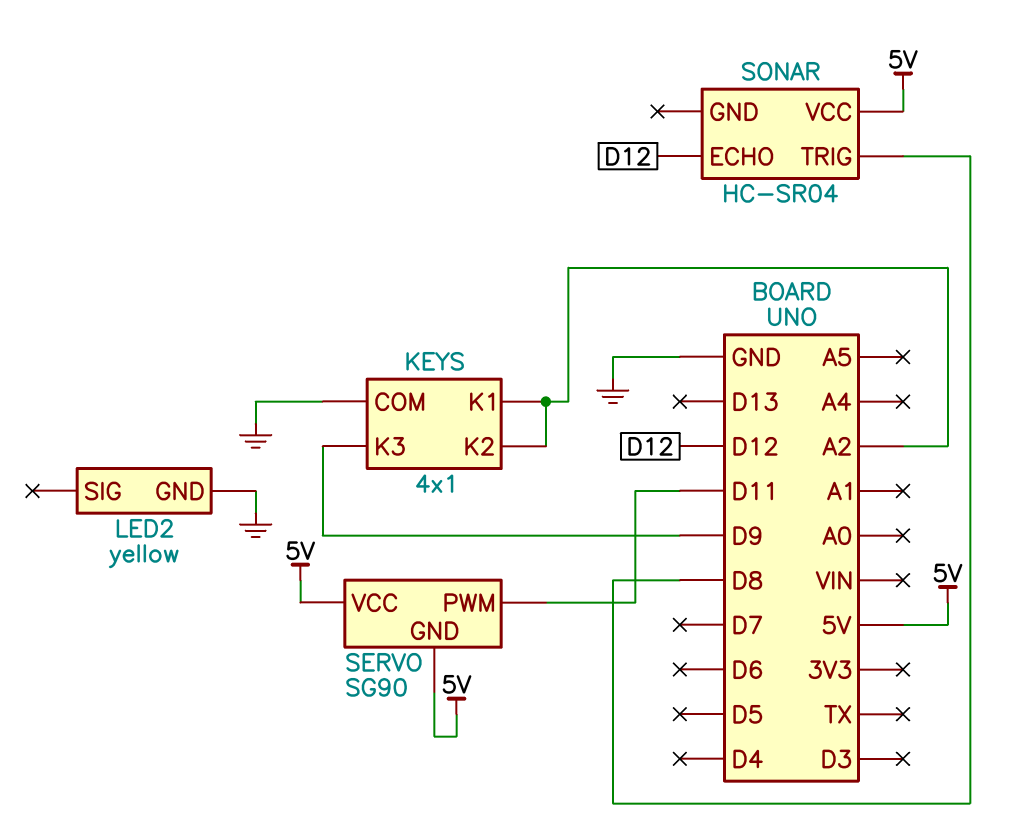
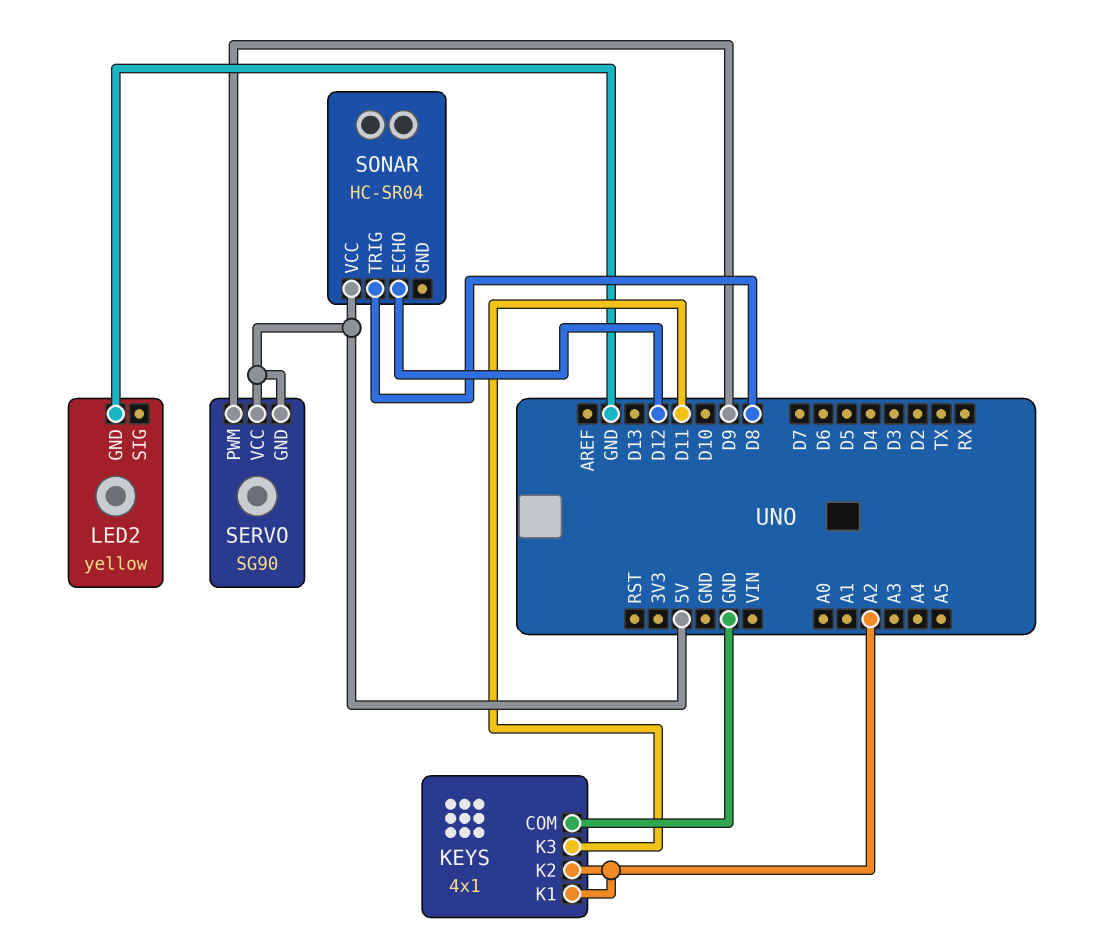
KEYS pin K3: D9 -> D11
SERVO pin PWM: D11 -> D9

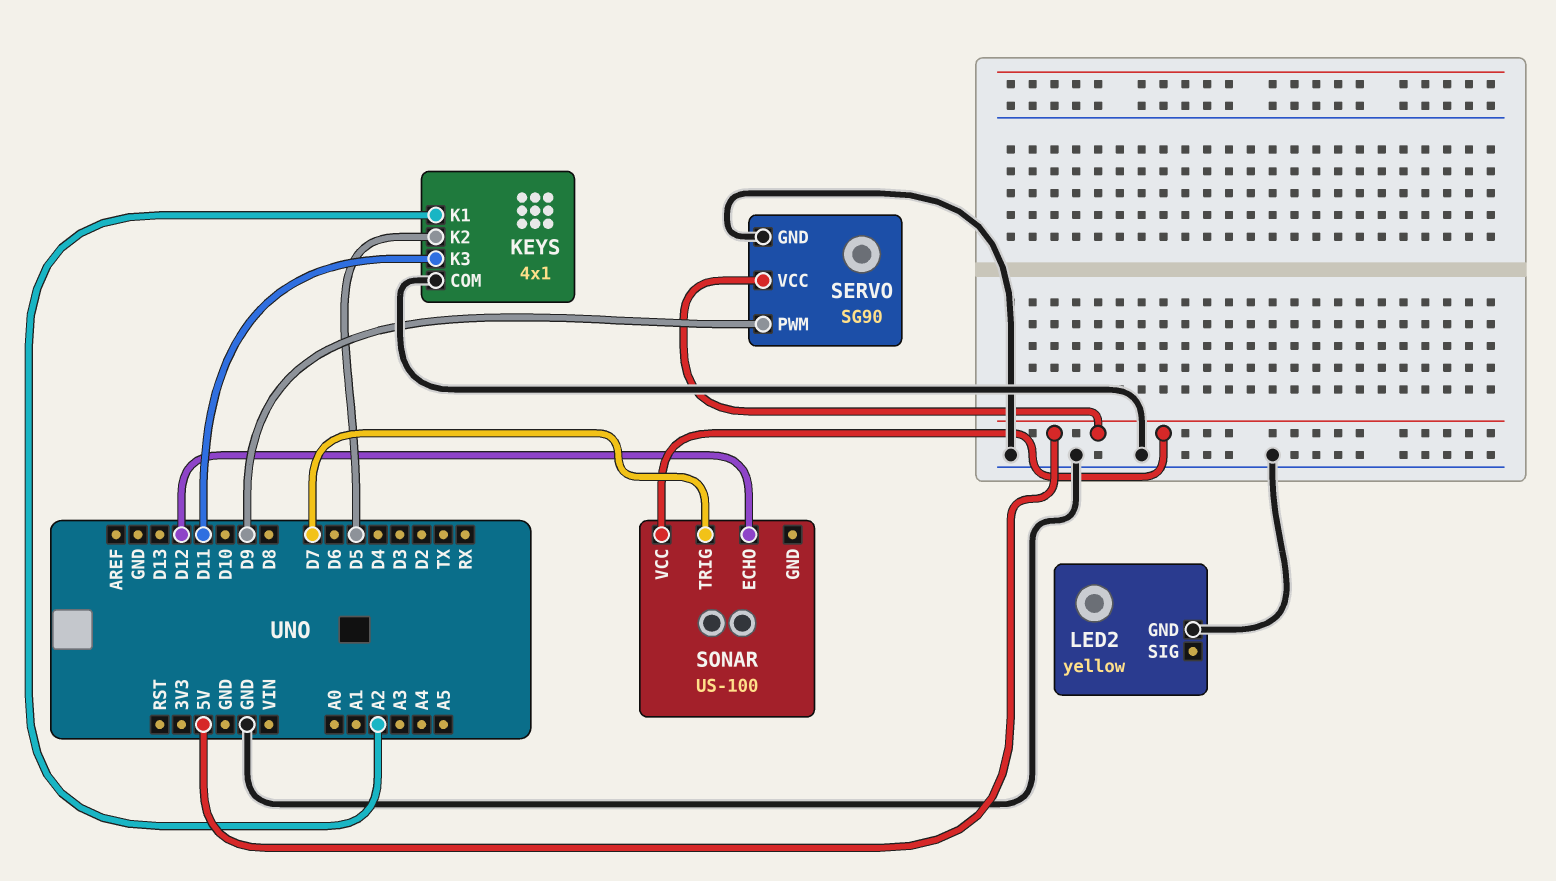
KEYS pin K2: A2 -> D5
SERVO pin GND: 5V -> GND
SONAR: HC-SR04 -> US-100
SONAR pin TRIG: D8 -> D7

